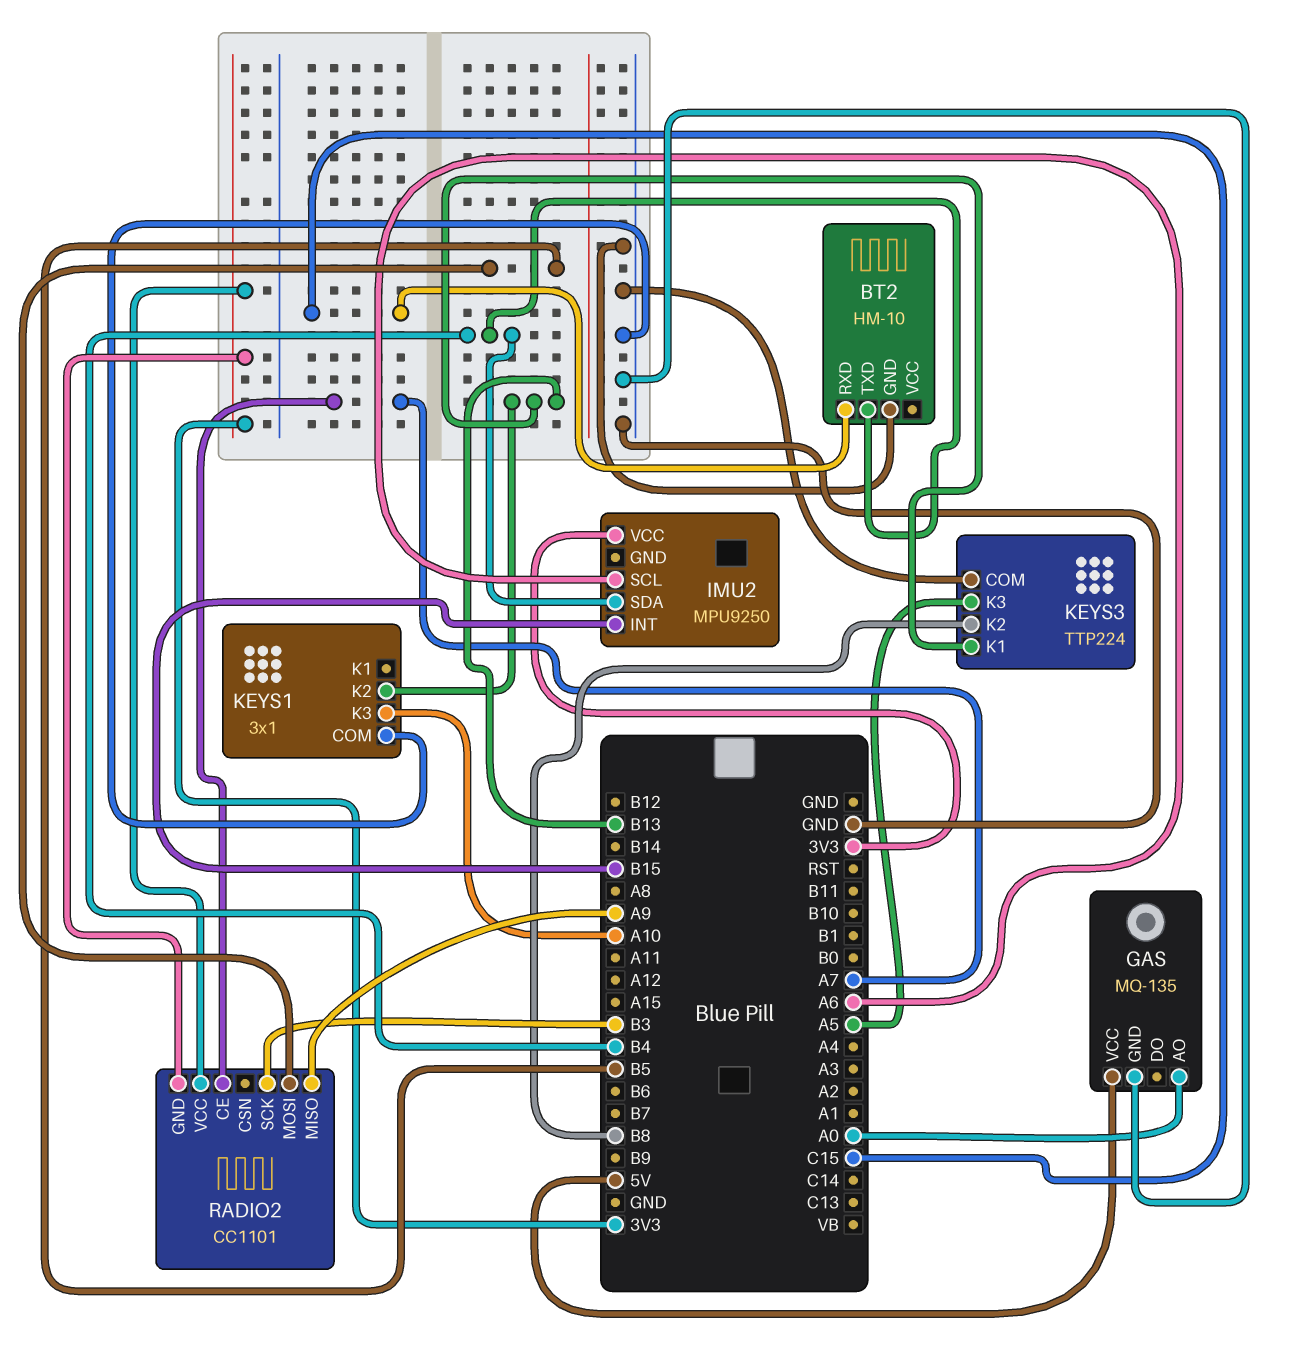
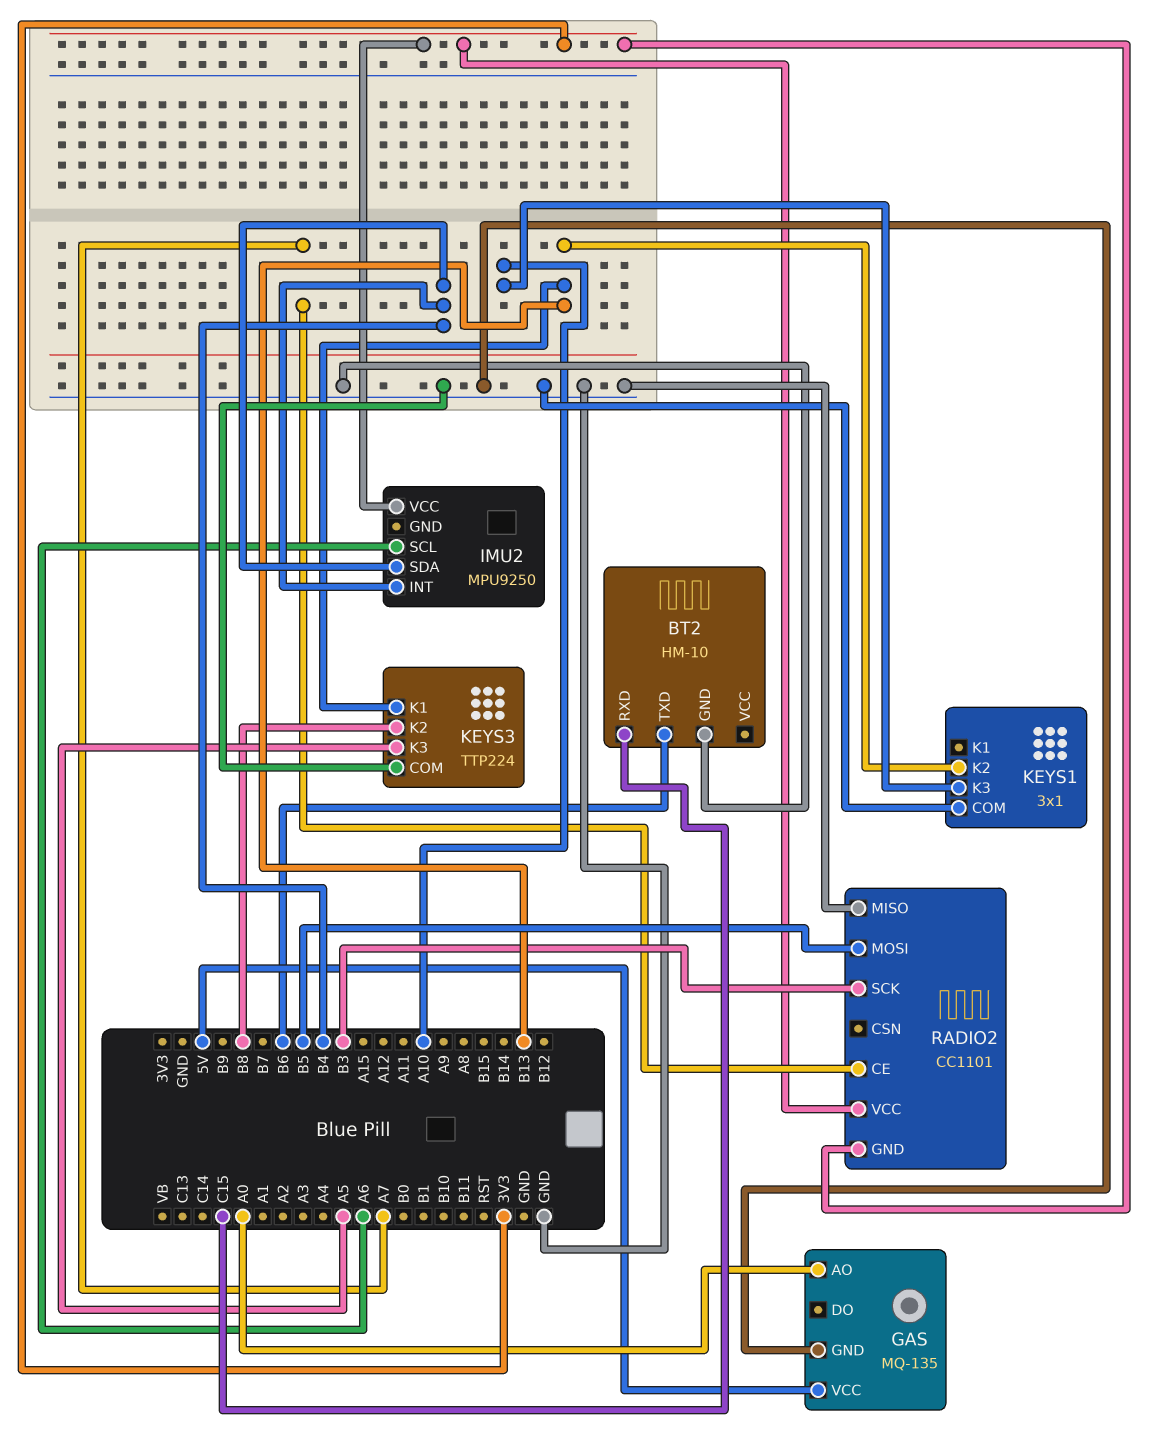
BT2 pin TXD: B4 -> B6
IMU2 pin INT: B15 -> B4
RADIO2 pin MISO: A9 -> GND

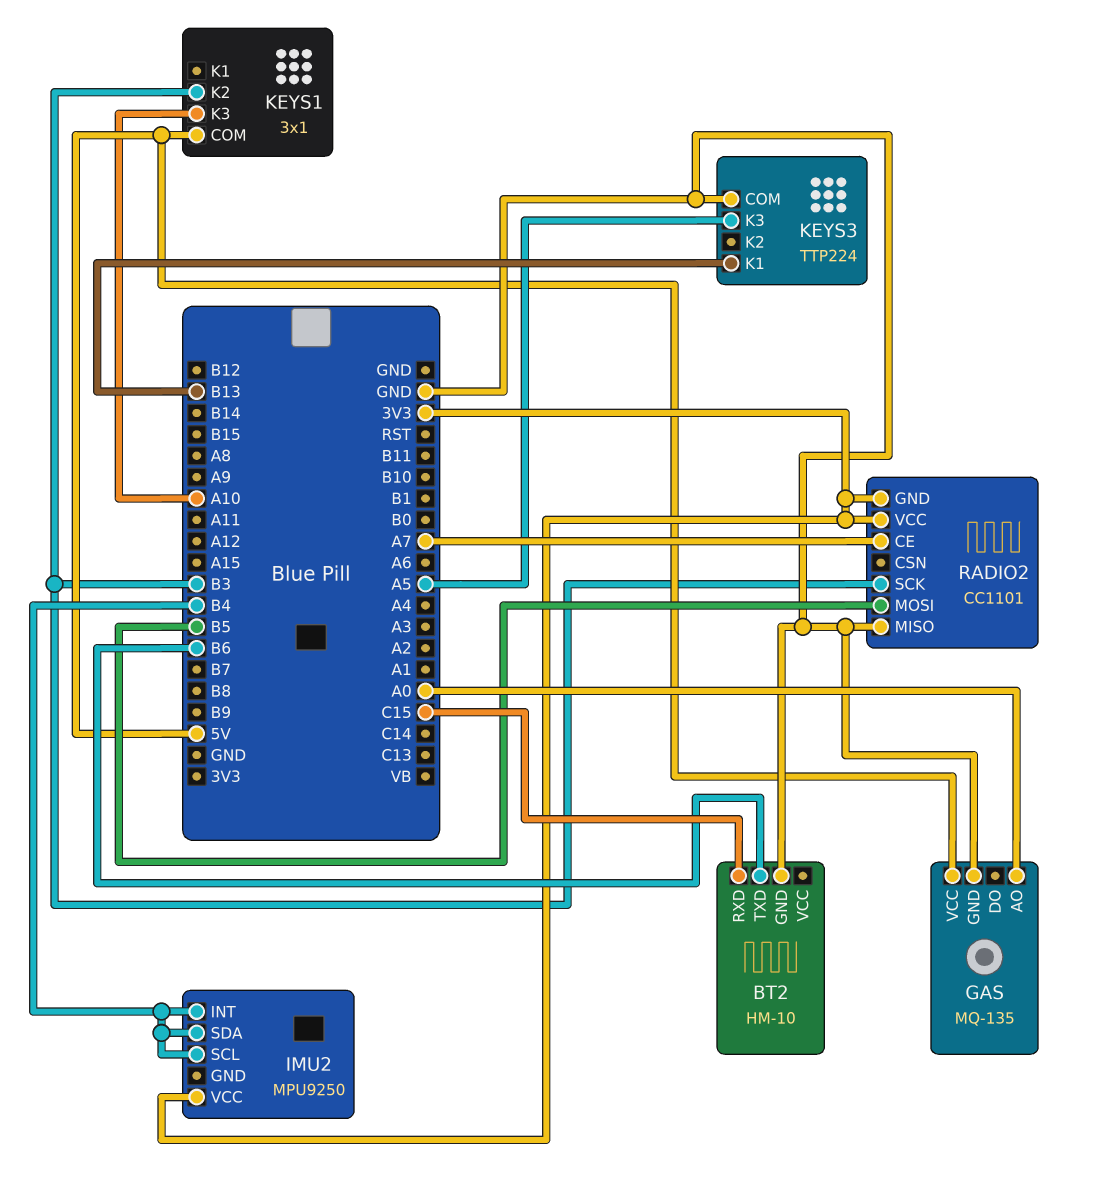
IMU2 pin SCL: A6 -> B4
KEYS1 pin COM: GND -> 5V
KEYS1 pin K2: B13 -> B3
KEYS3 pin K2: B8 -> none

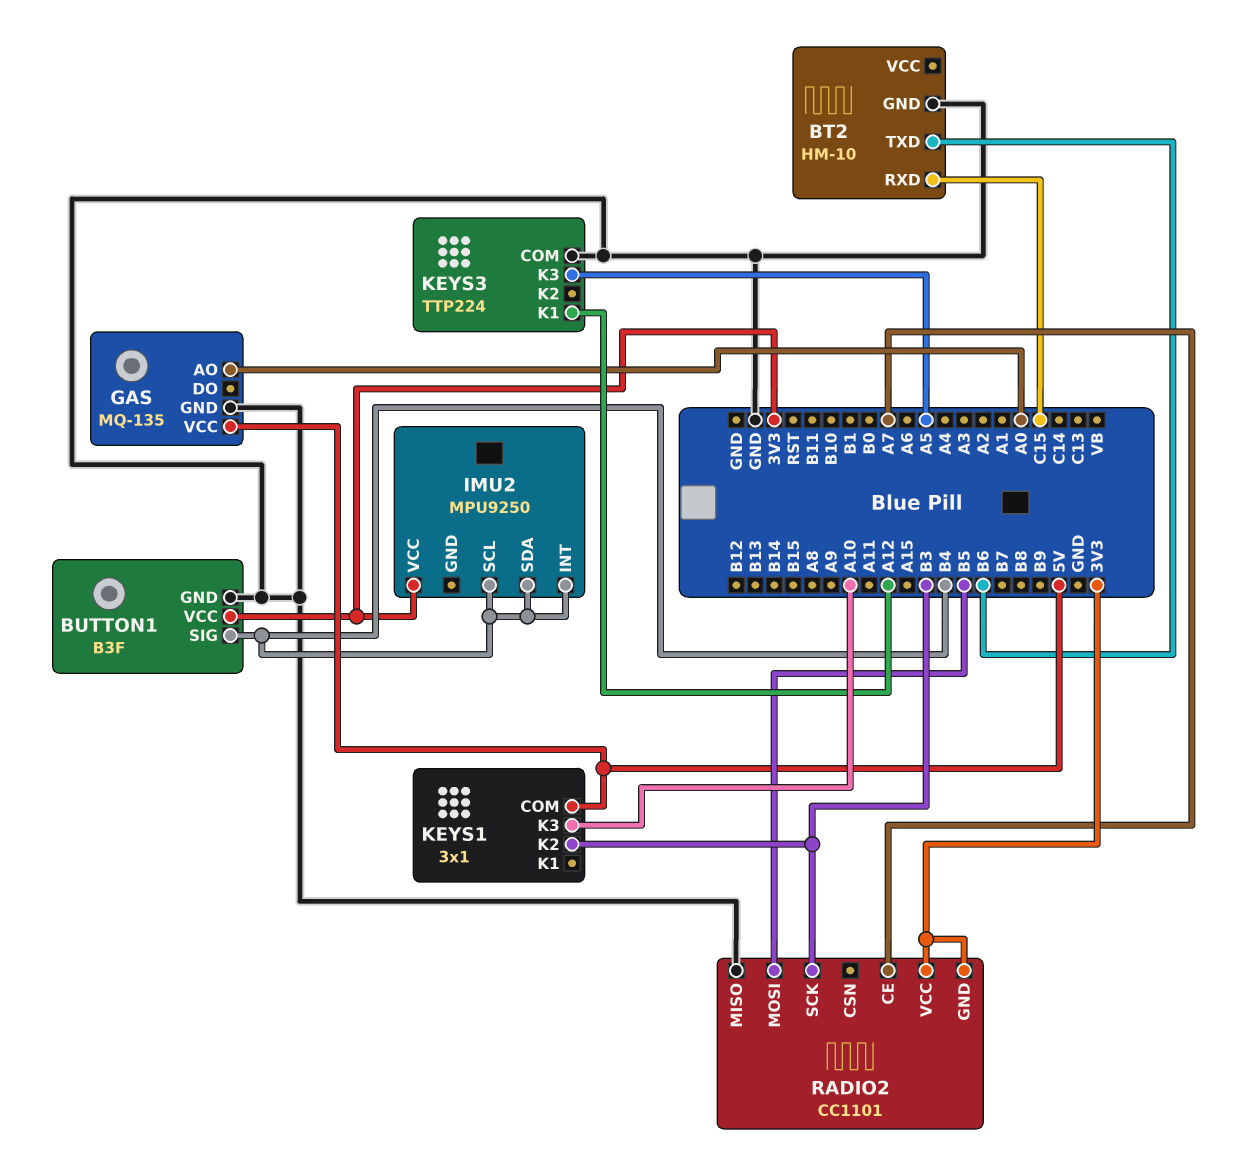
BUTTON1: none -> B3F
BUTTON1 pin GND: none -> GND
BUTTON1 pin SIG: none -> B4
BUTTON1 pin VCC: none -> 3V3
KEYS3 pin K1: B13 -> A12

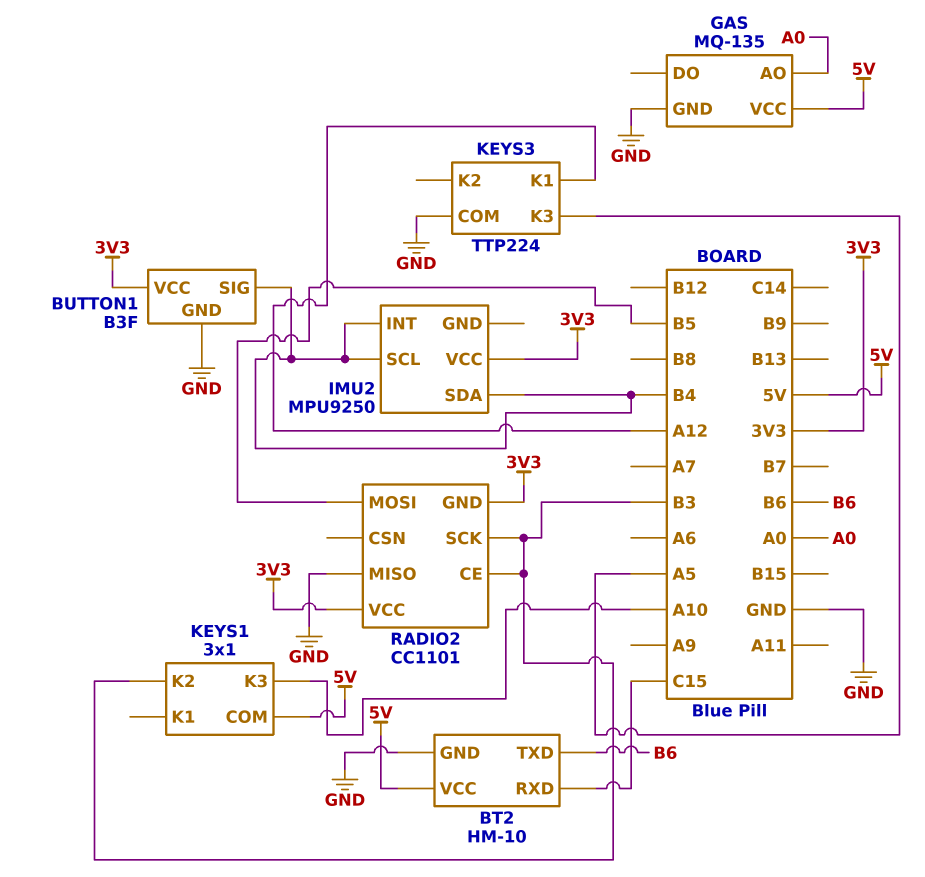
BT2 pin VCC: none -> 5V
RADIO2 pin CE: A7 -> B3

